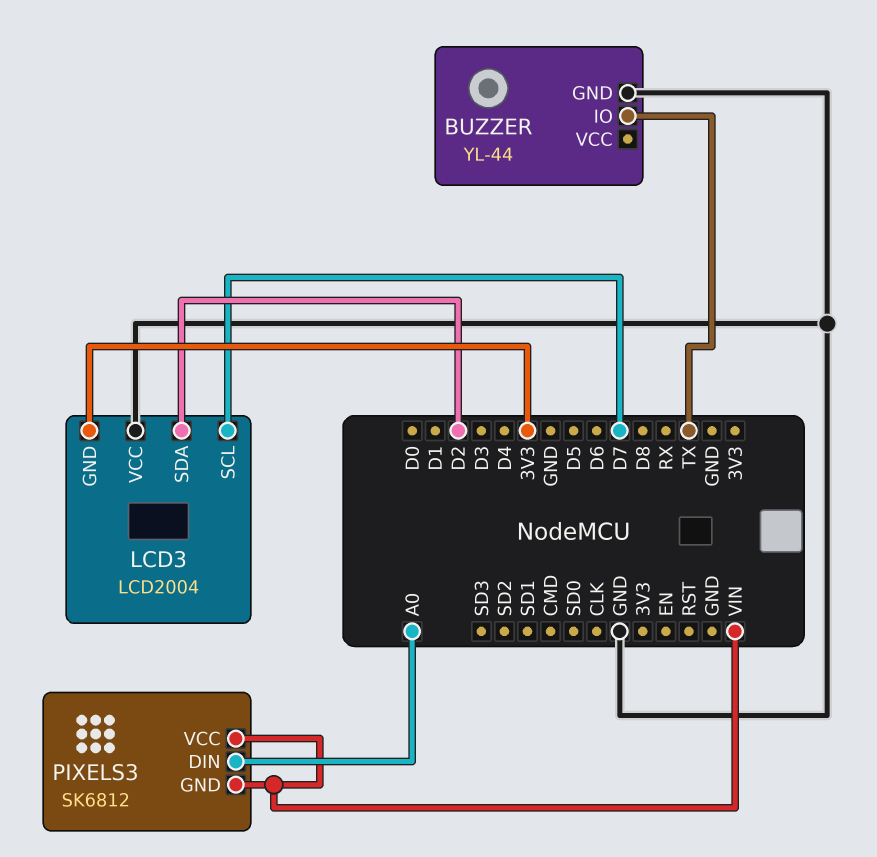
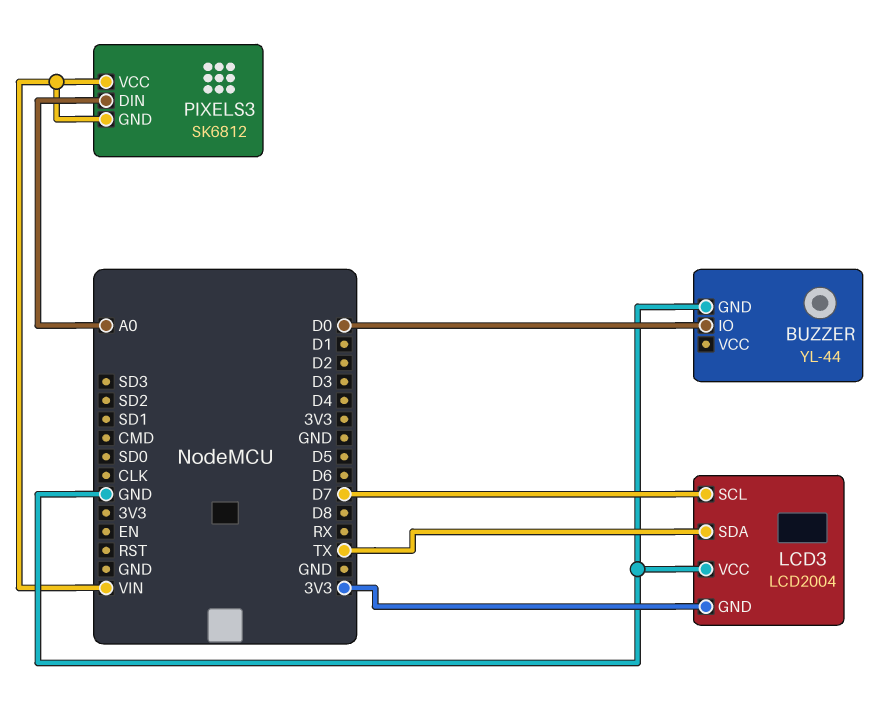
BUZZER pin IO: TX -> D0
LCD3 pin SDA: D2 -> TX

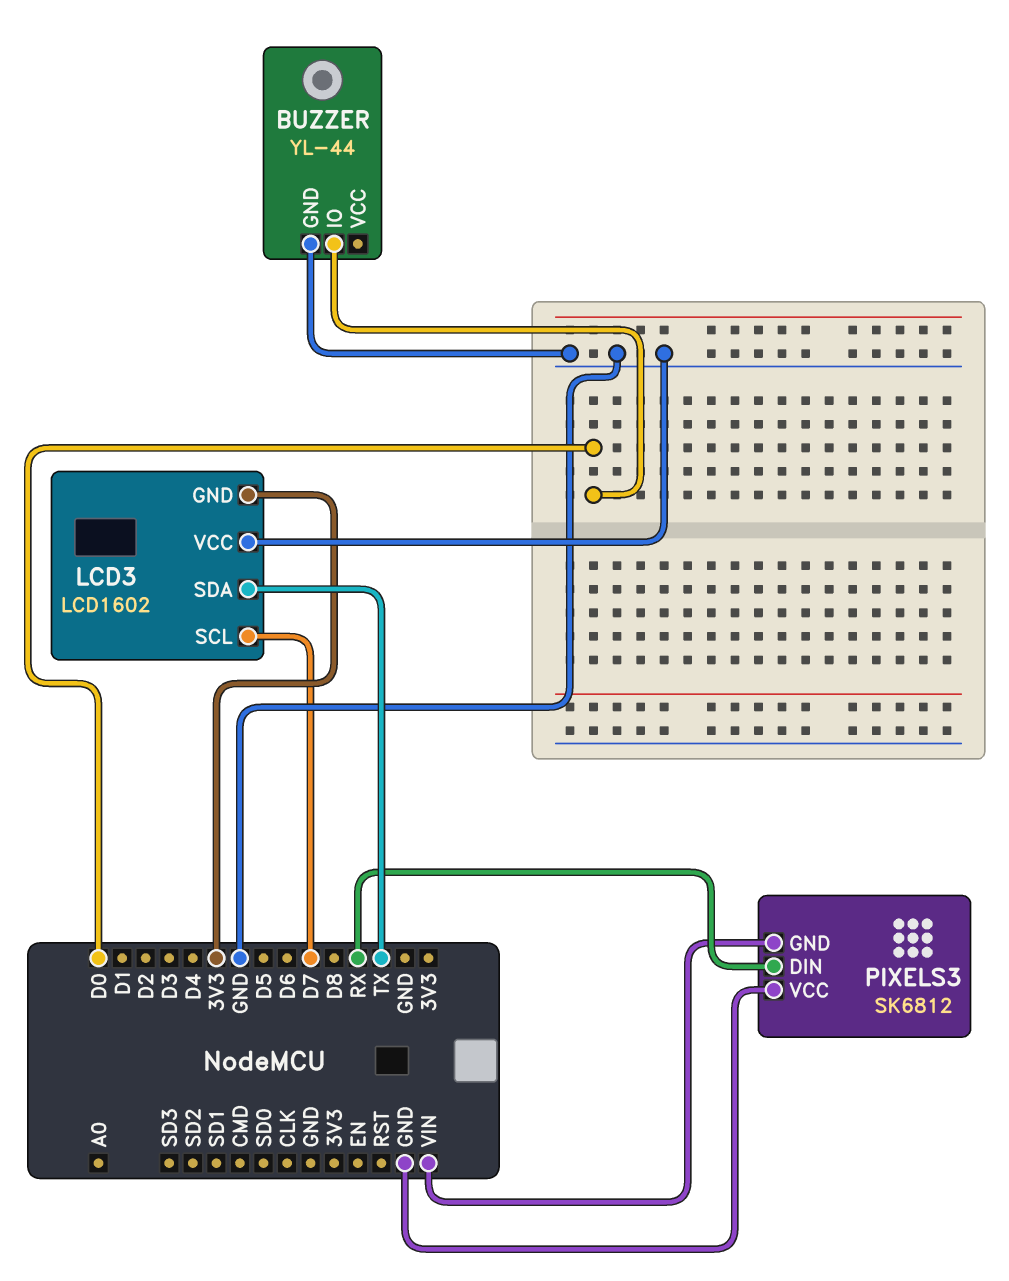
LCD3: LCD2004 -> LCD1602
PIXELS3 pin DIN: A0 -> RX
PIXELS3 pin VCC: VIN -> GND

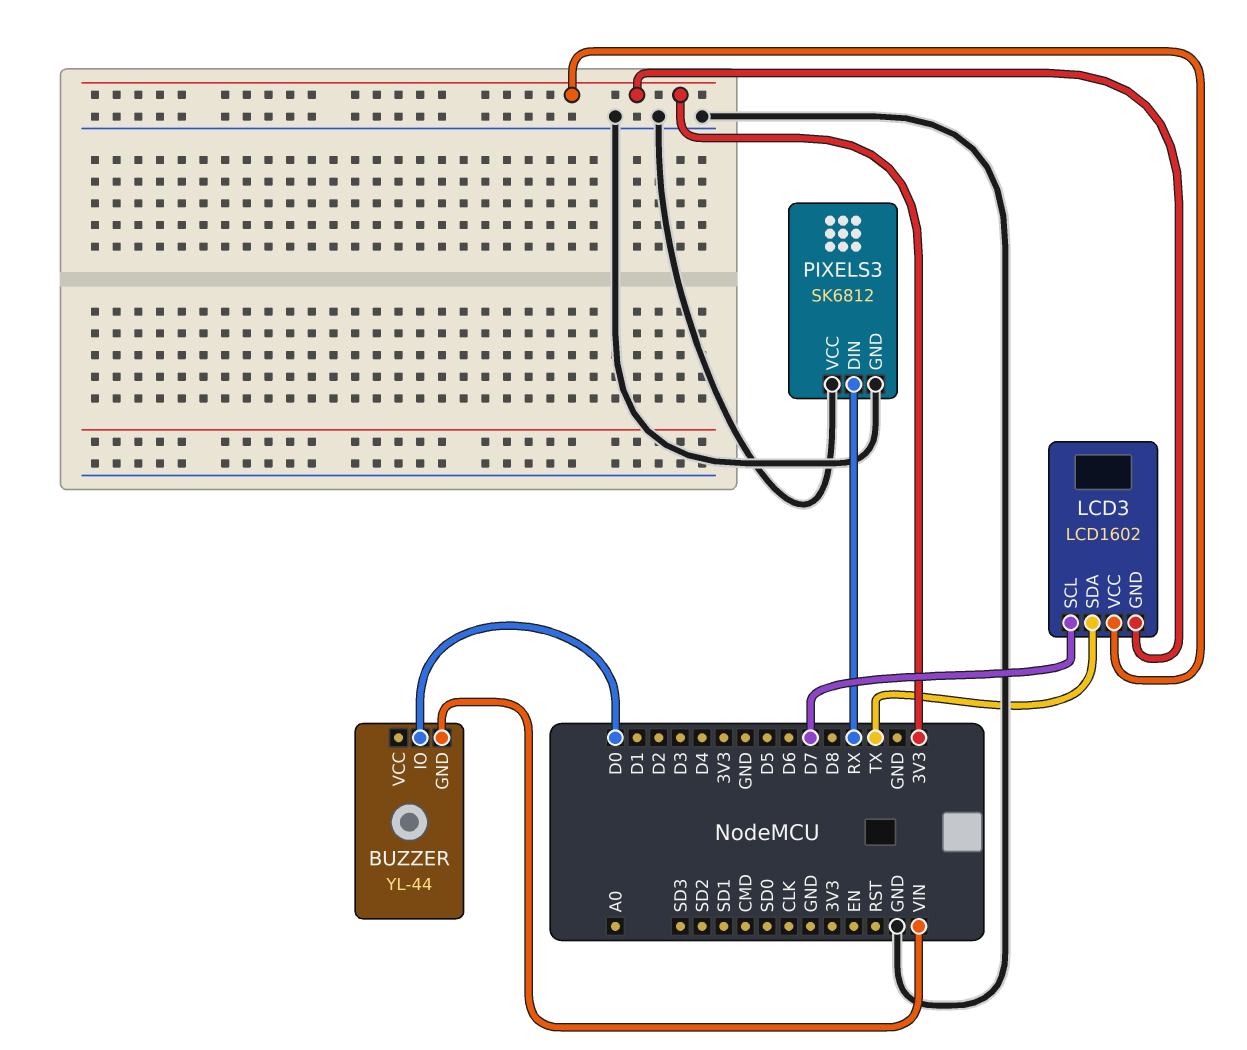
BUZZER pin GND: GND -> VIN
LCD3 pin VCC: GND -> 3V3
PIXELS3 pin GND: VIN -> GND

